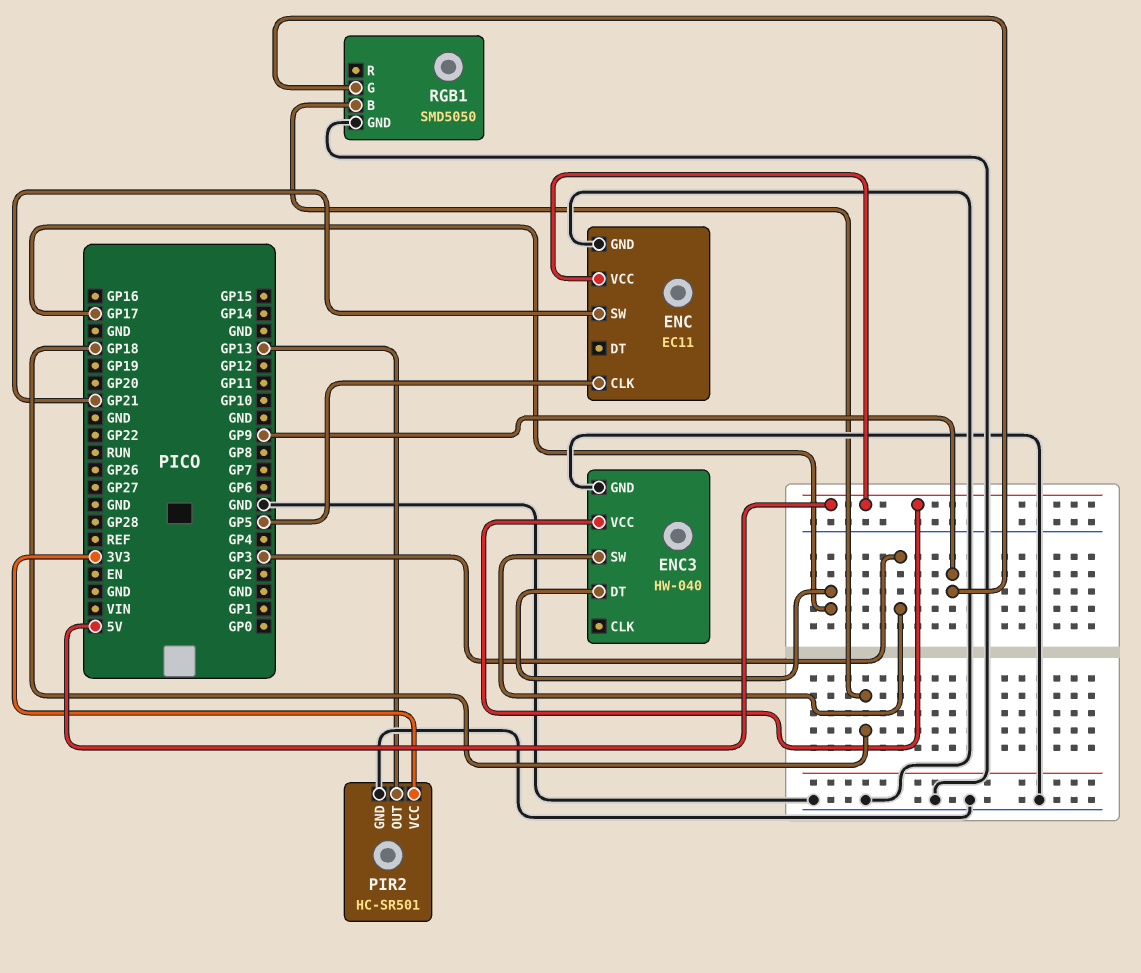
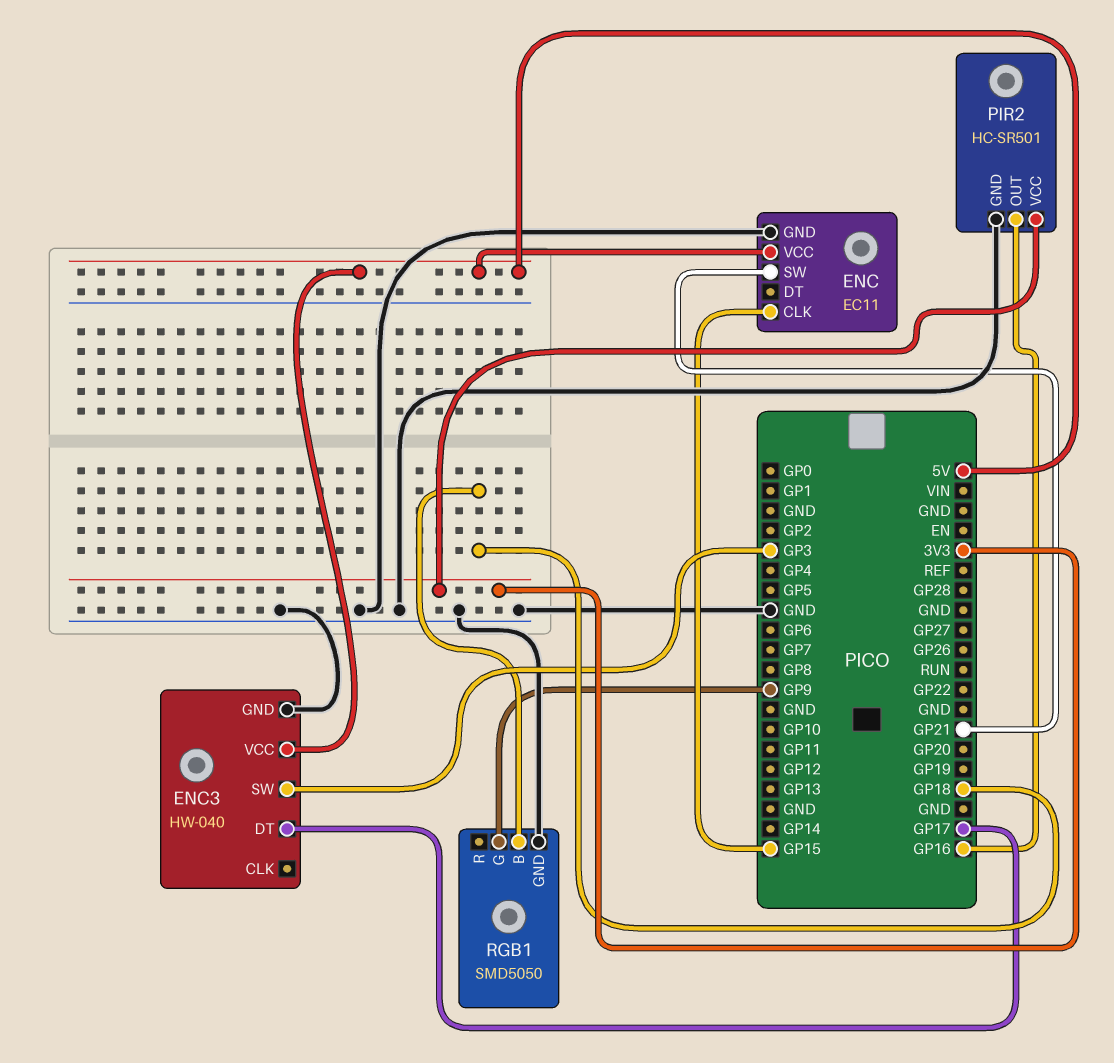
ENC pin CLK: GP5 -> GP15
PIR2 pin OUT: GP13 -> GP16

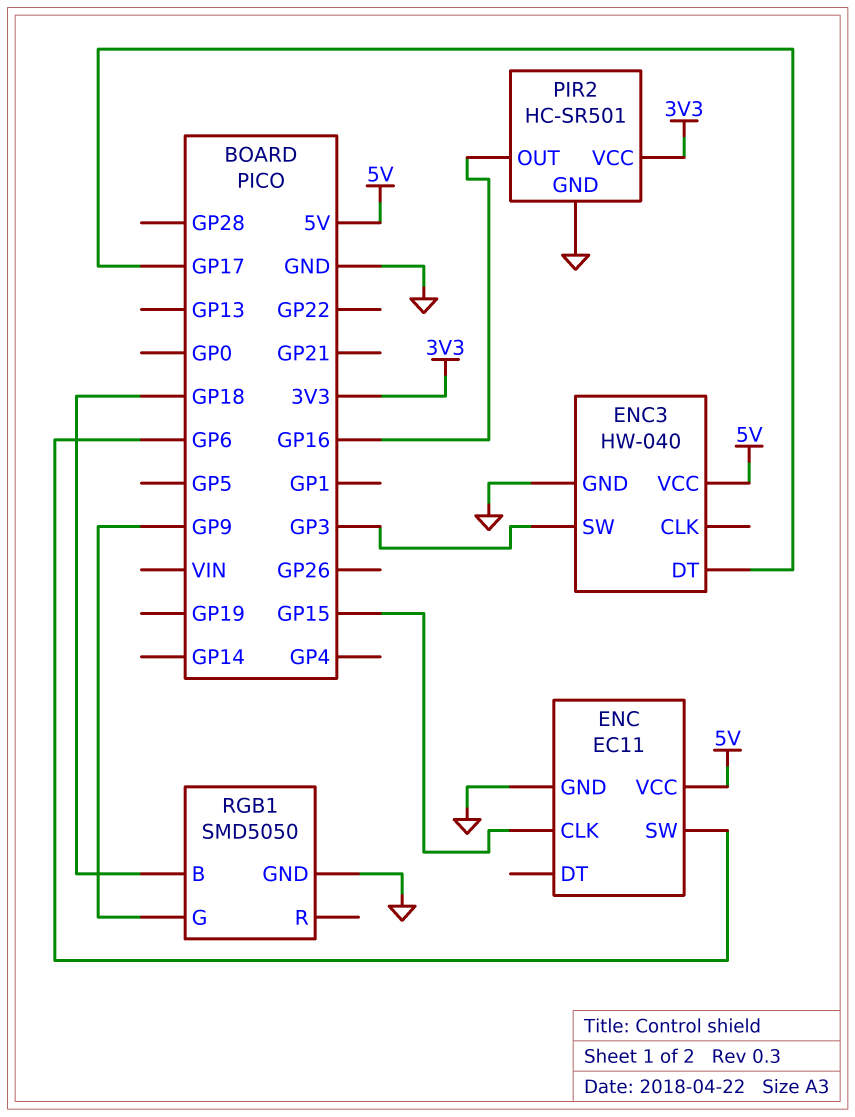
ENC pin SW: GP21 -> GP6

